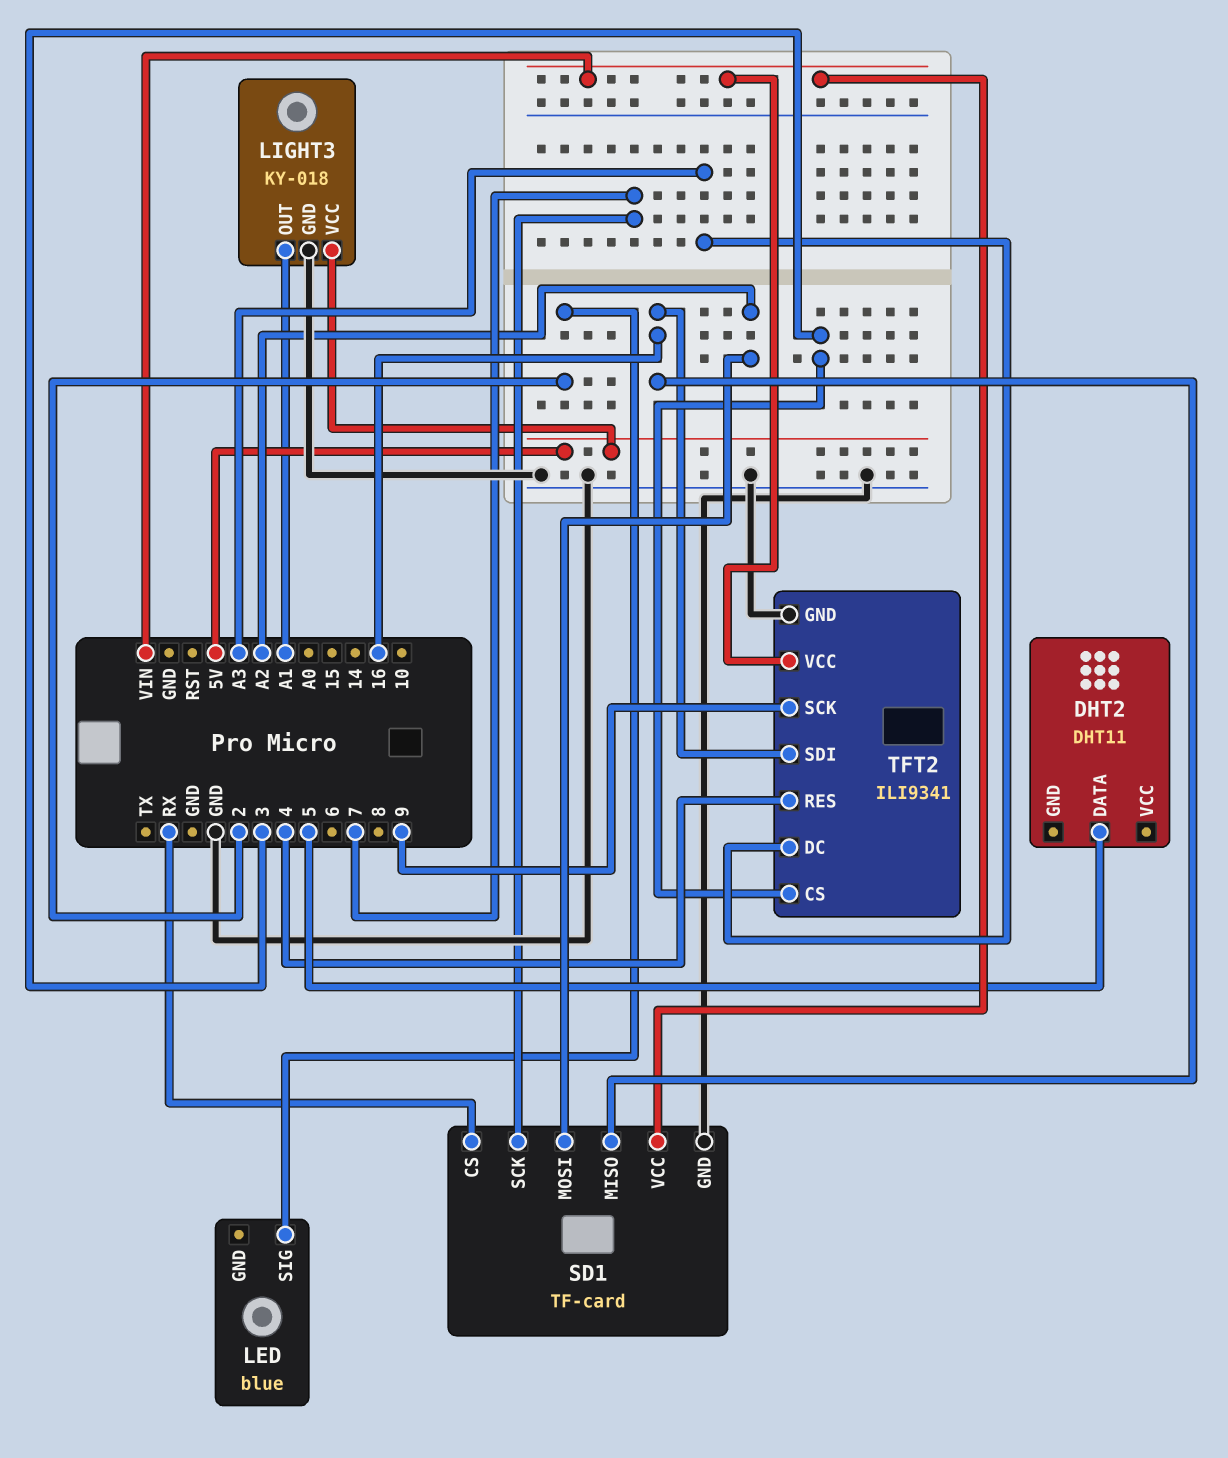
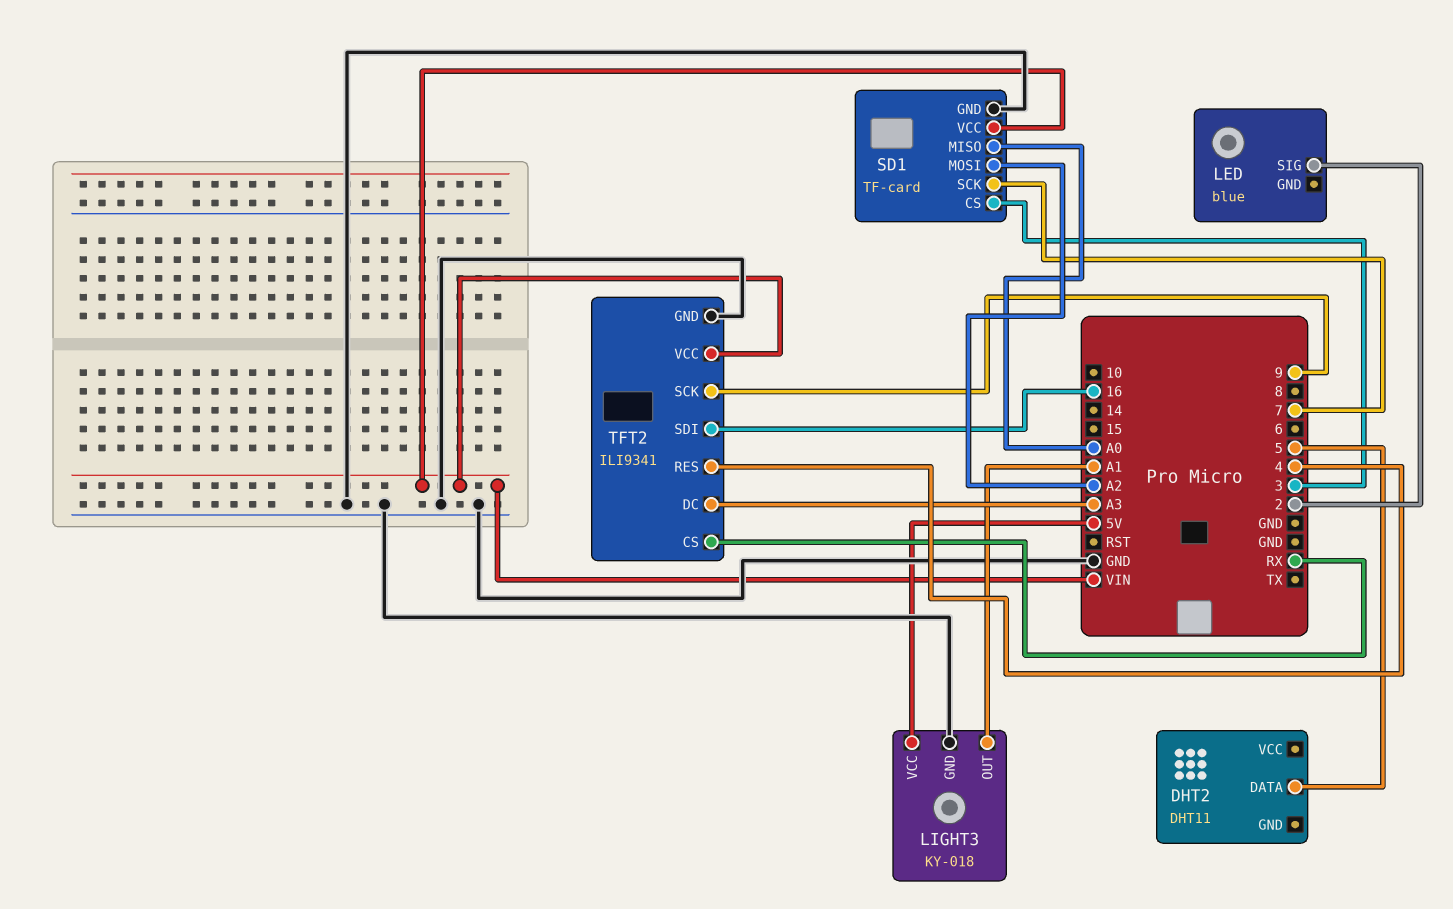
SD1 pin CS: RX -> 3
SD1 pin MISO: 16 -> A0
TFT2 pin CS: 3 -> RX

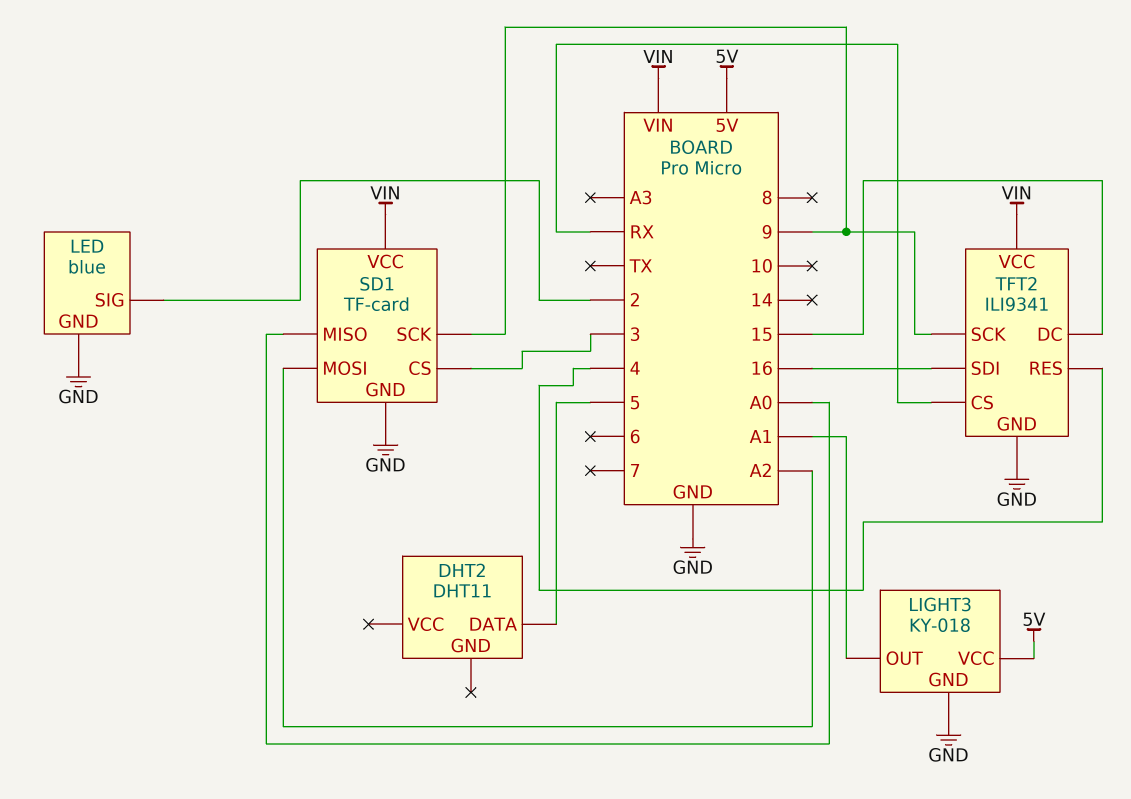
LED pin GND: none -> GND
SD1 pin SCK: 7 -> 9
TFT2 pin DC: A3 -> 15

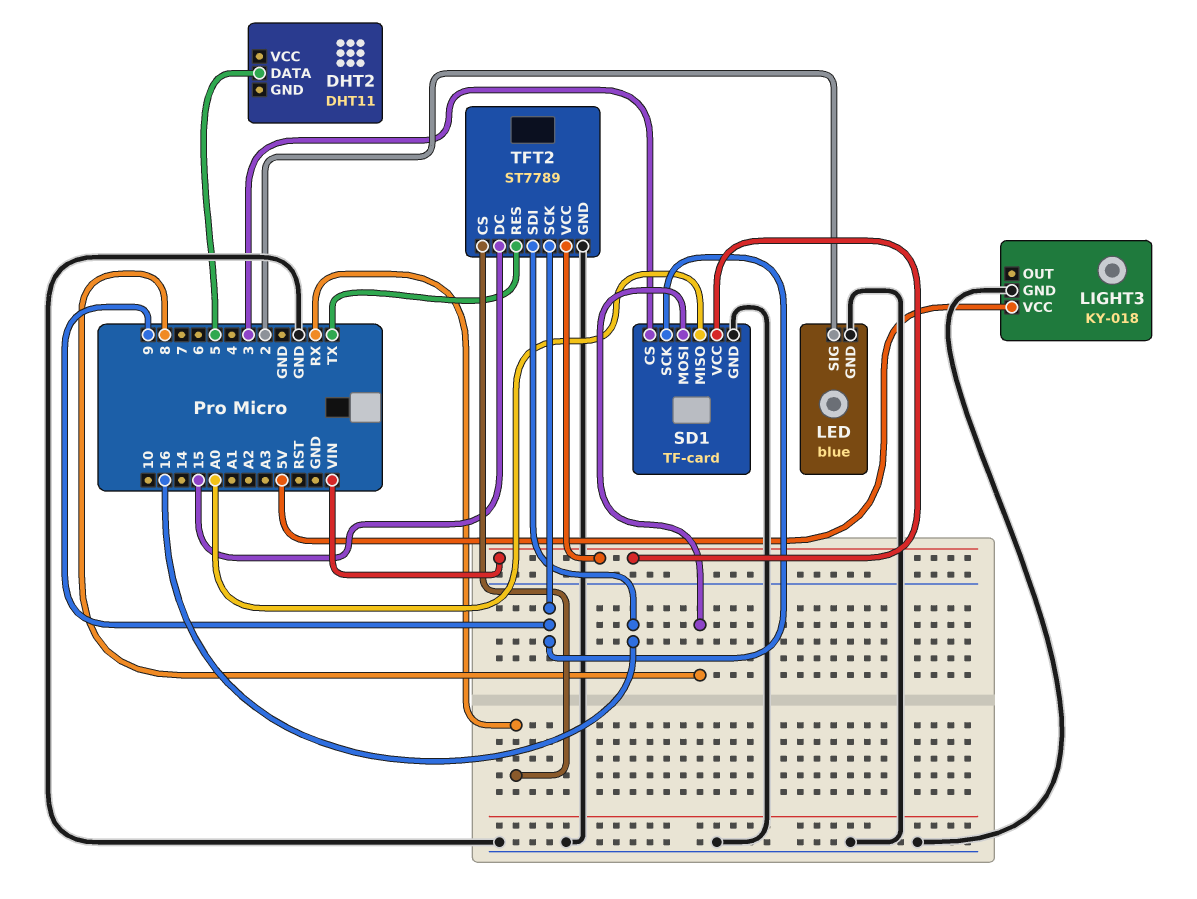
LIGHT3 pin OUT: A1 -> none
SD1 pin MOSI: A2 -> 8
TFT2: ILI9341 -> ST7789
TFT2 pin RES: 4 -> TX

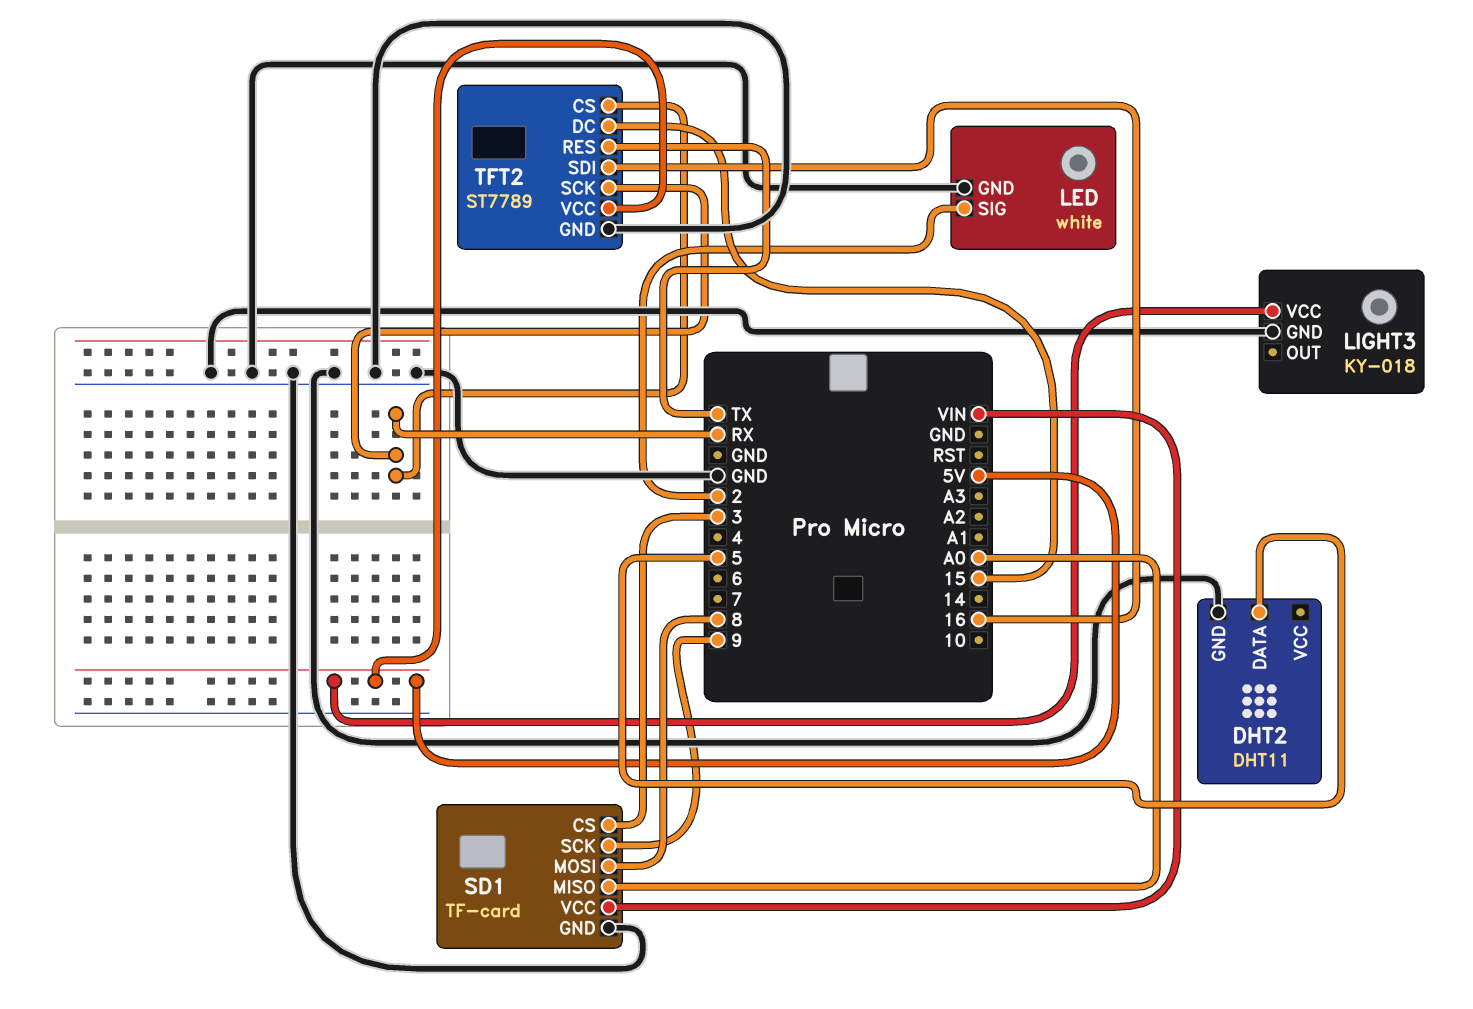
DHT2 pin GND: none -> GND
LED: blue -> white
TFT2 pin SCK: 9 -> RX
TFT2 pin VCC: VIN -> 5V

